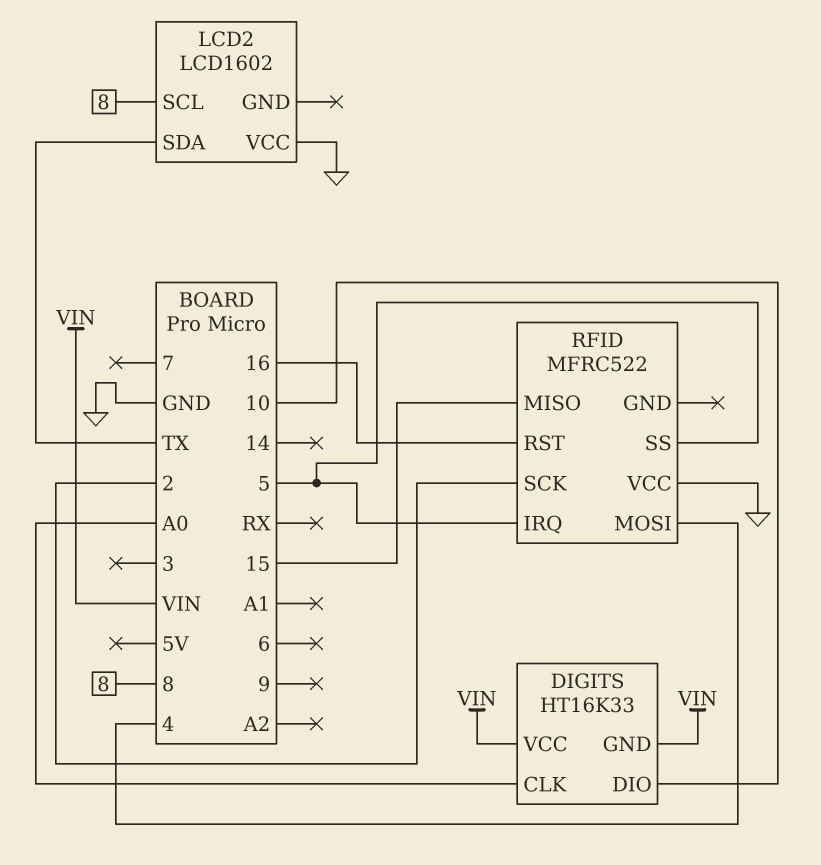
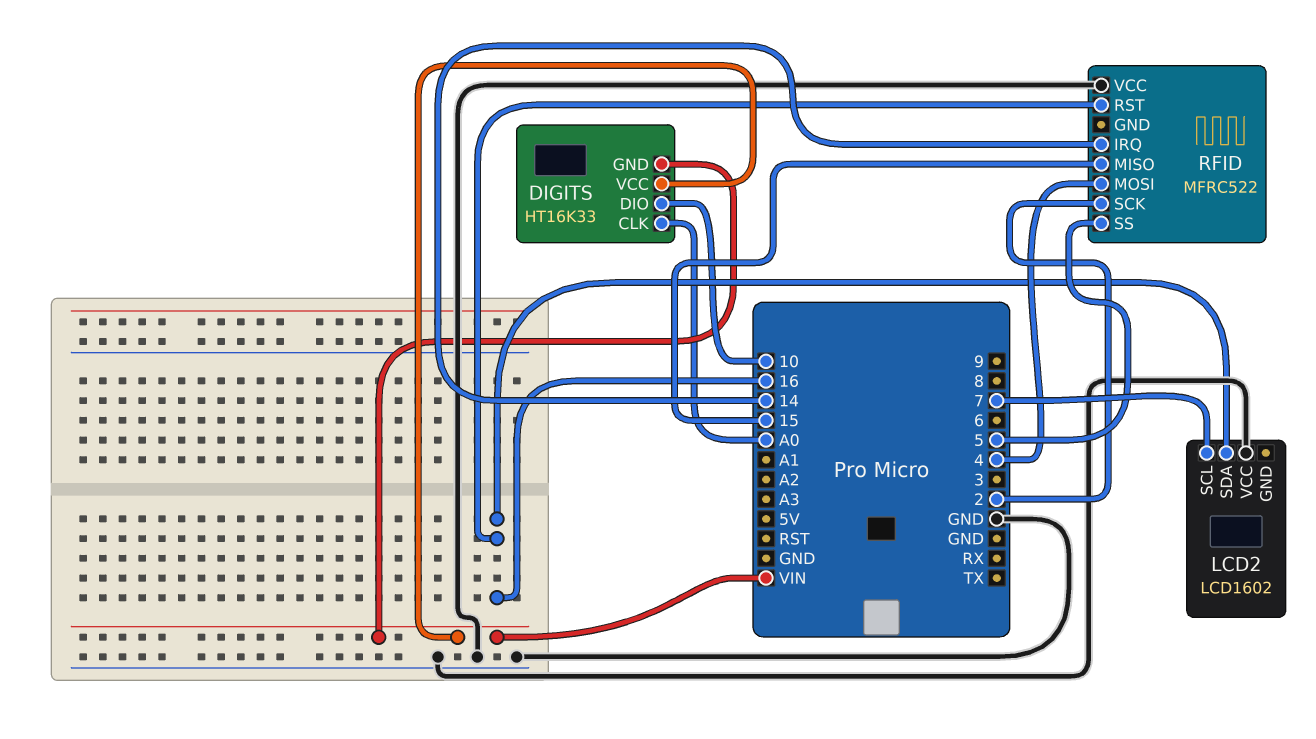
LCD2 pin SCL: 8 -> 7
LCD2 pin SDA: TX -> 16
RFID pin IRQ: 5 -> 14

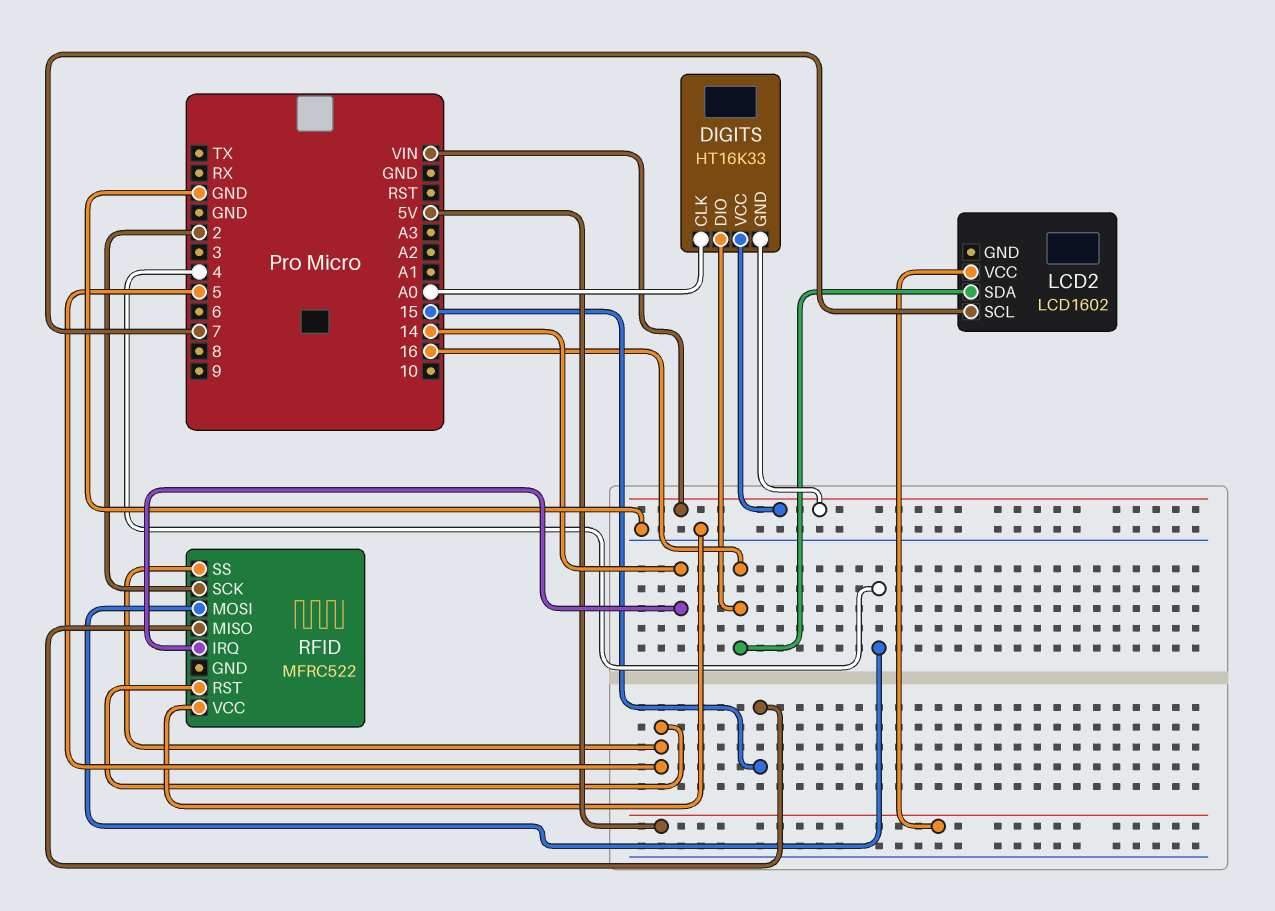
DIGITS pin DIO: 10 -> 16
LCD2 pin VCC: GND -> 5V
RFID pin RST: 16 -> 5

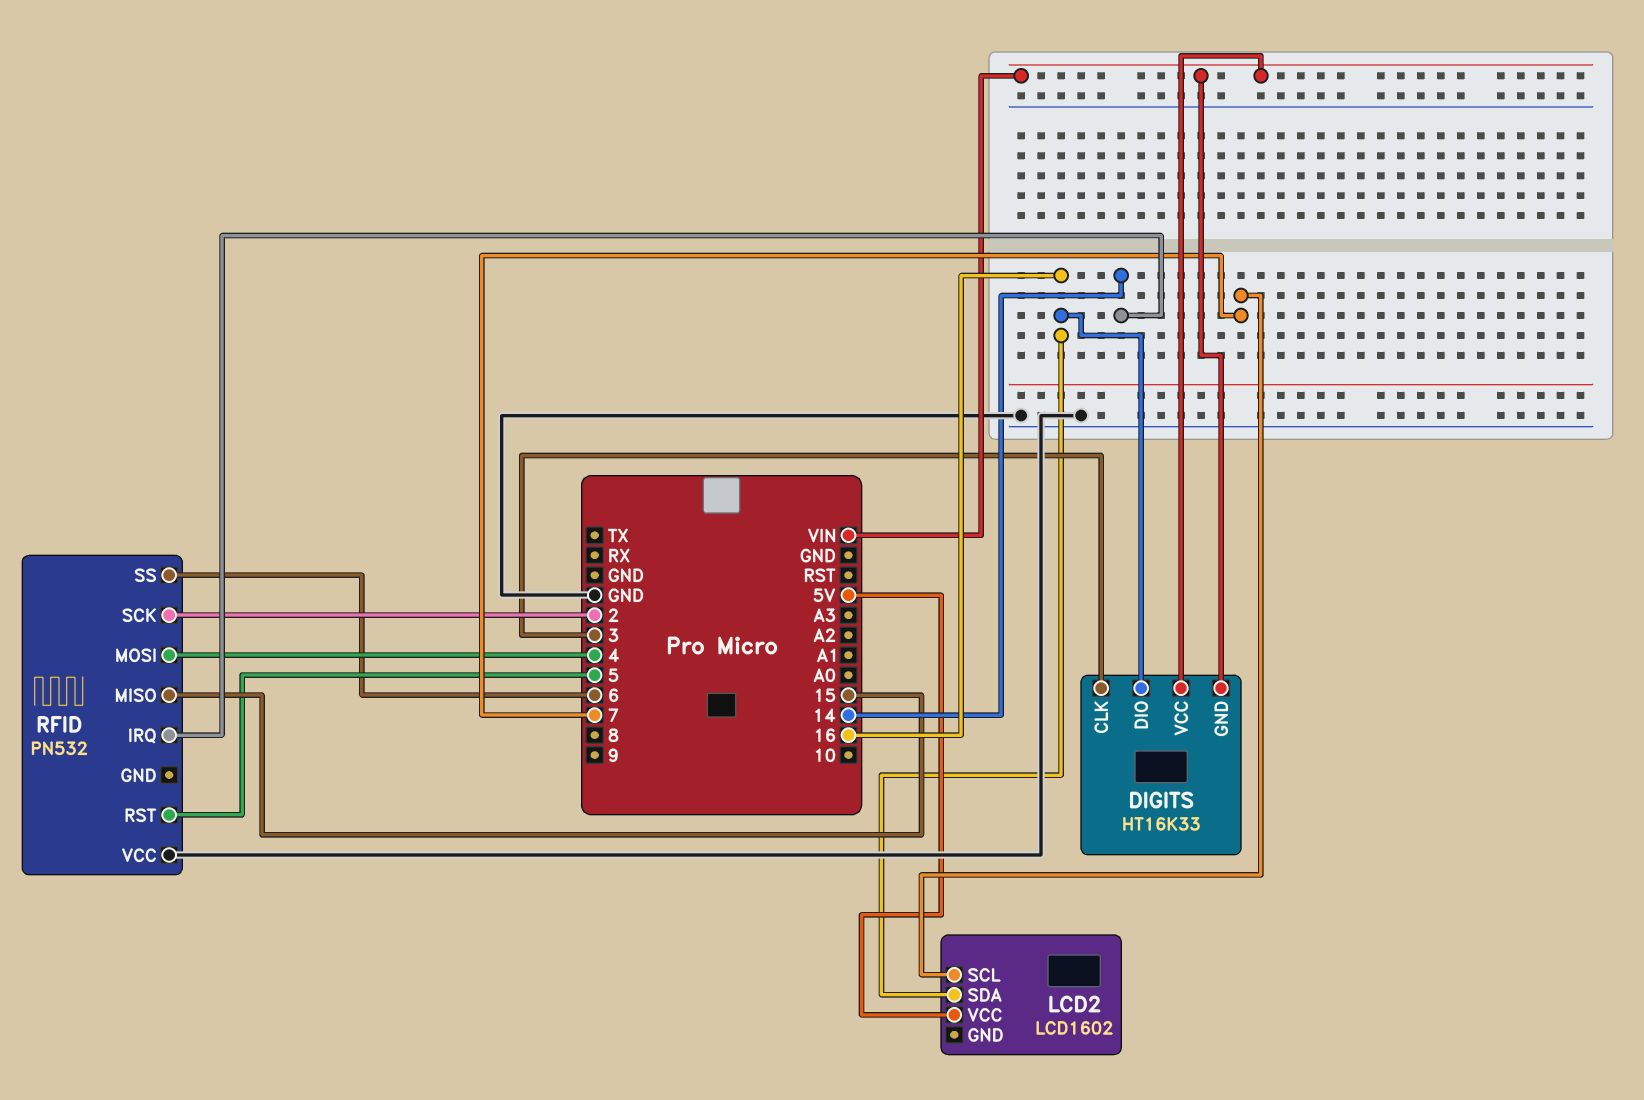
DIGITS pin CLK: A0 -> 3
RFID: MFRC522 -> PN532
RFID pin SS: 5 -> 6

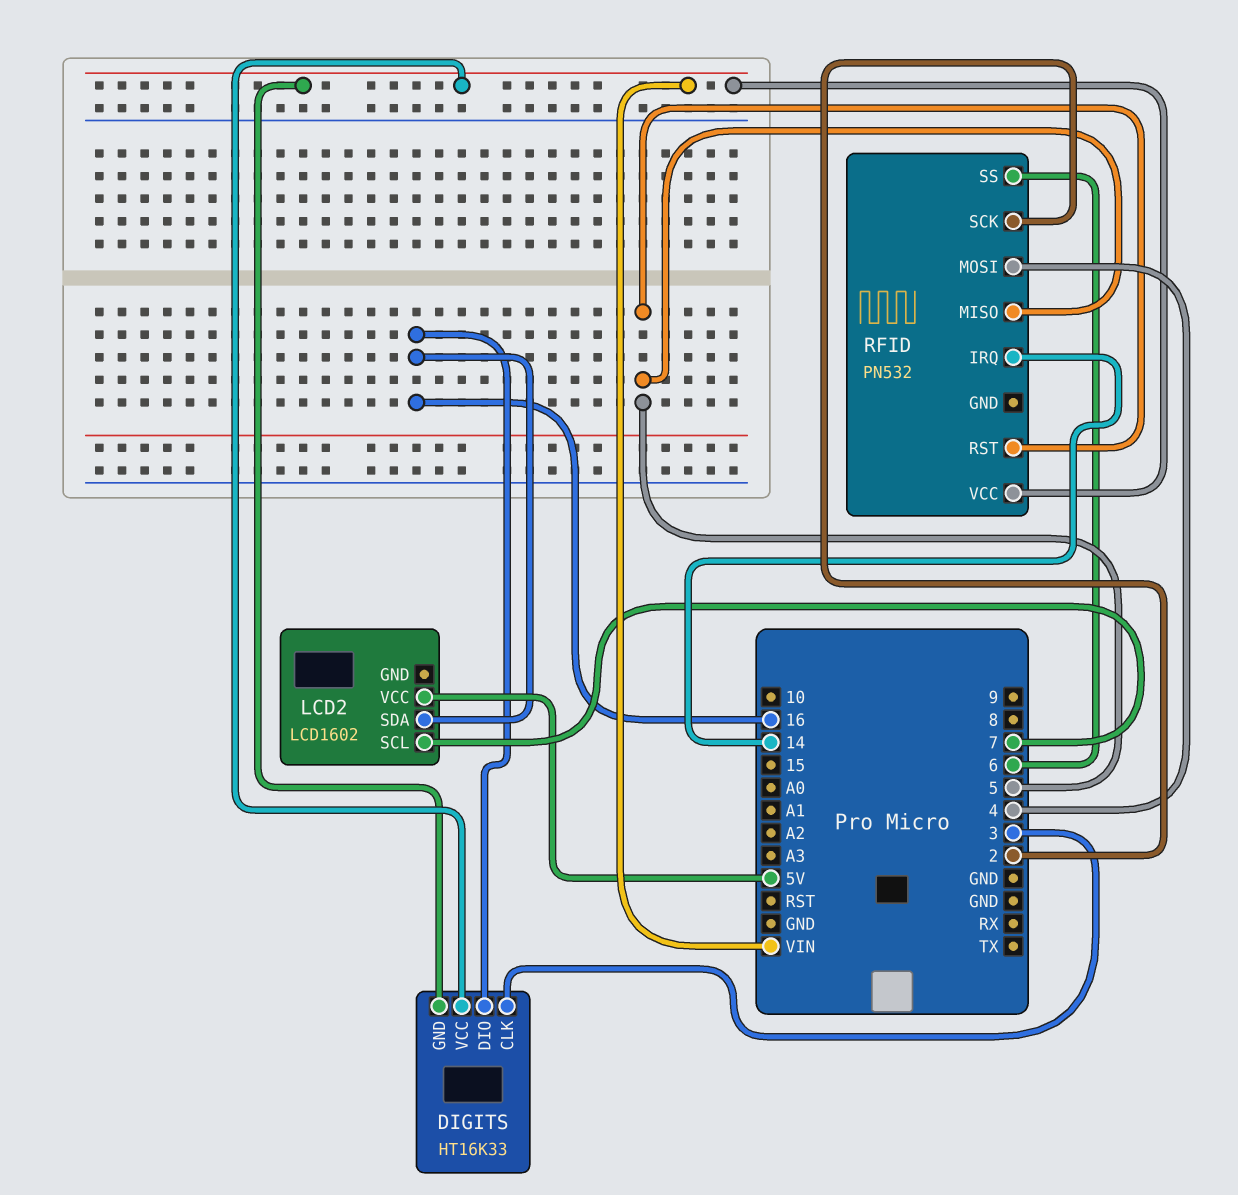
RFID pin MISO: 15 -> 5
RFID pin VCC: GND -> VIN

